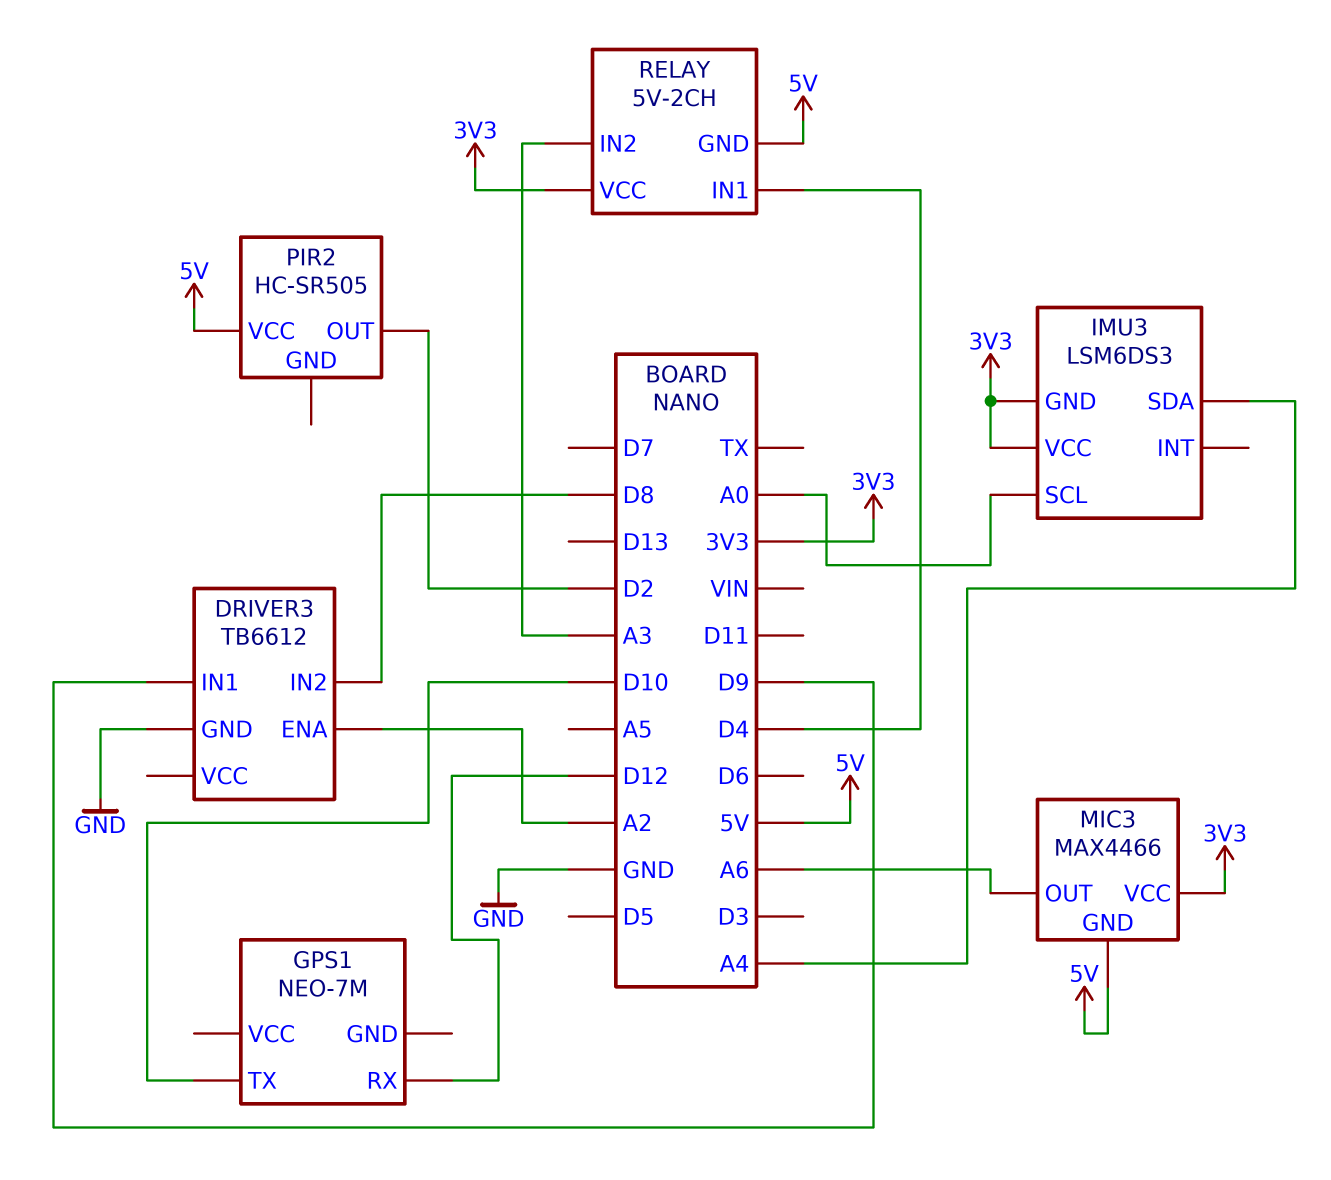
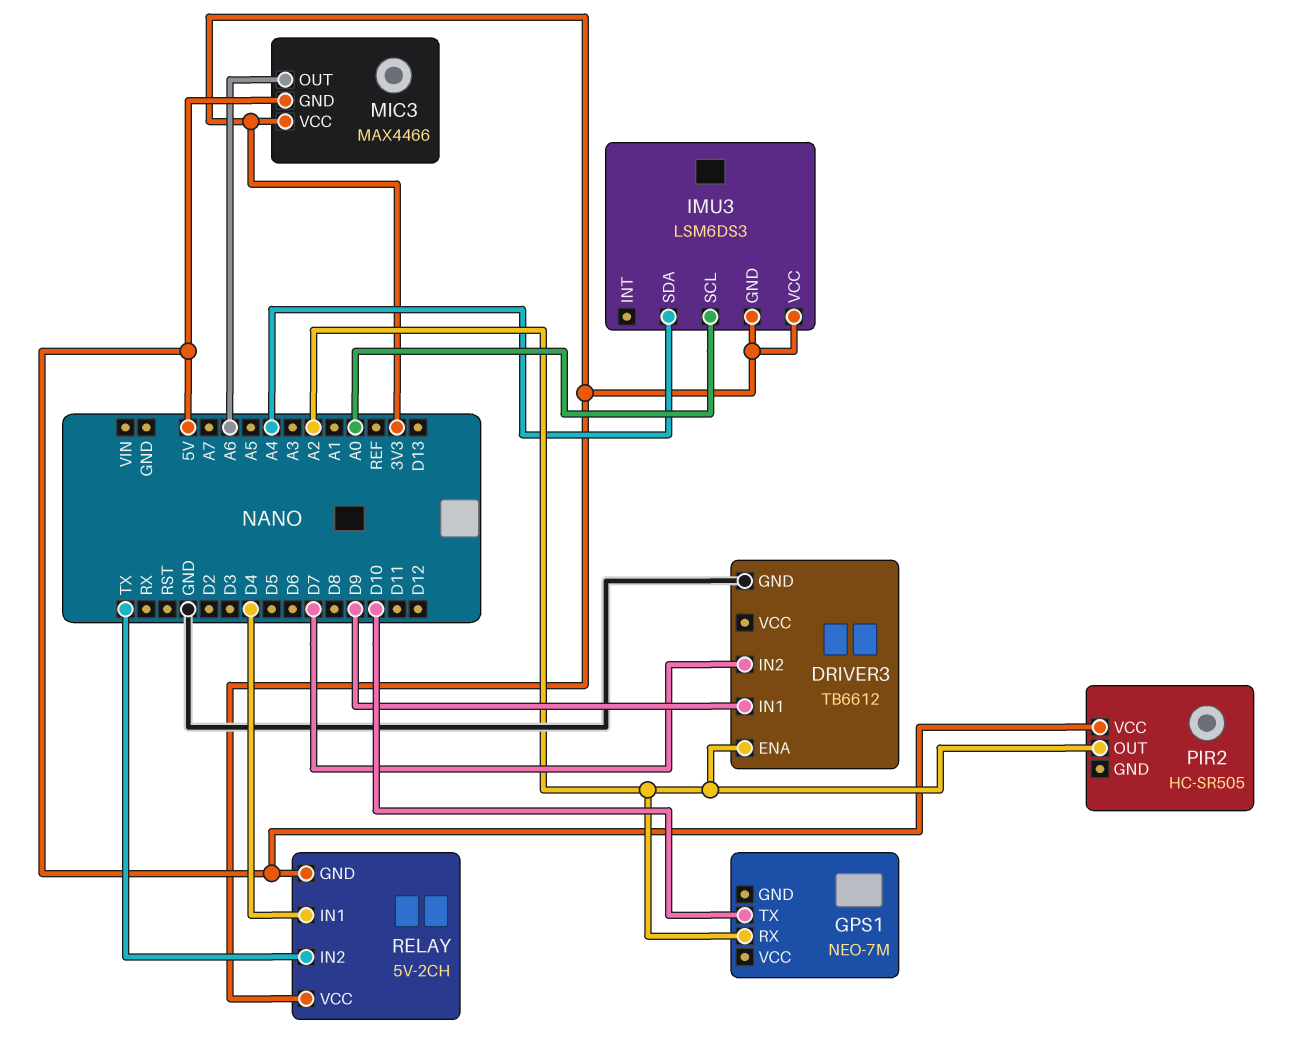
DRIVER3 pin IN2: D8 -> D7
GPS1 pin RX: D12 -> A2
PIR2 pin OUT: D2 -> A2
RELAY pin IN2: A3 -> TX

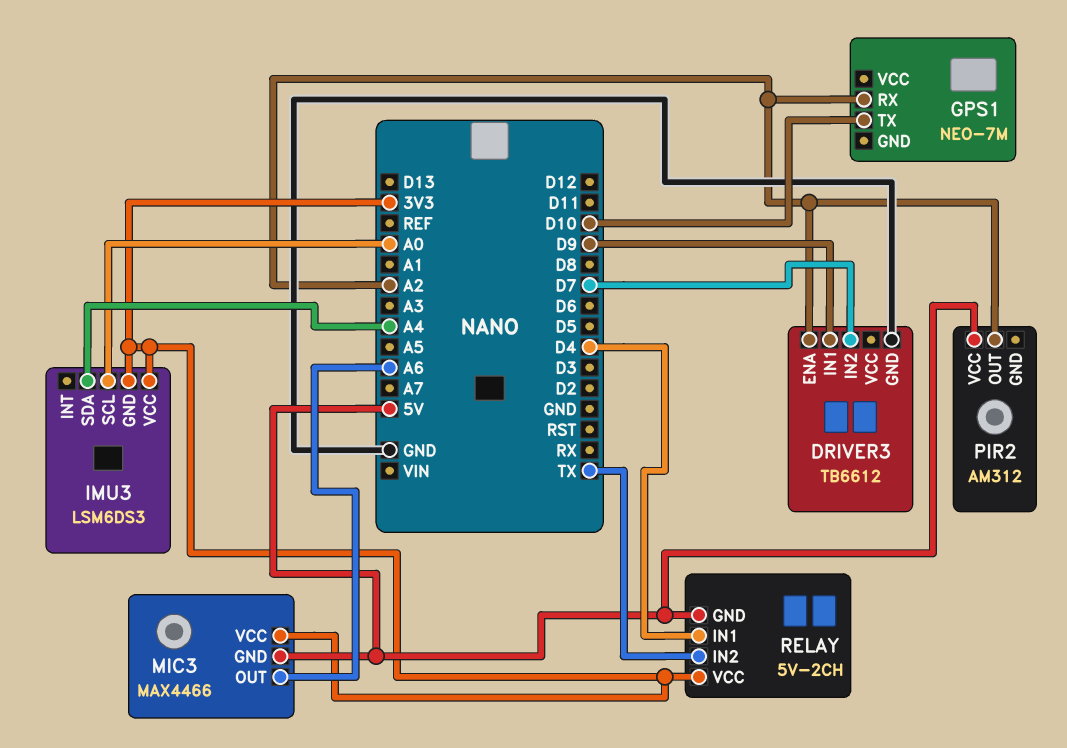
PIR2: HC-SR505 -> AM312

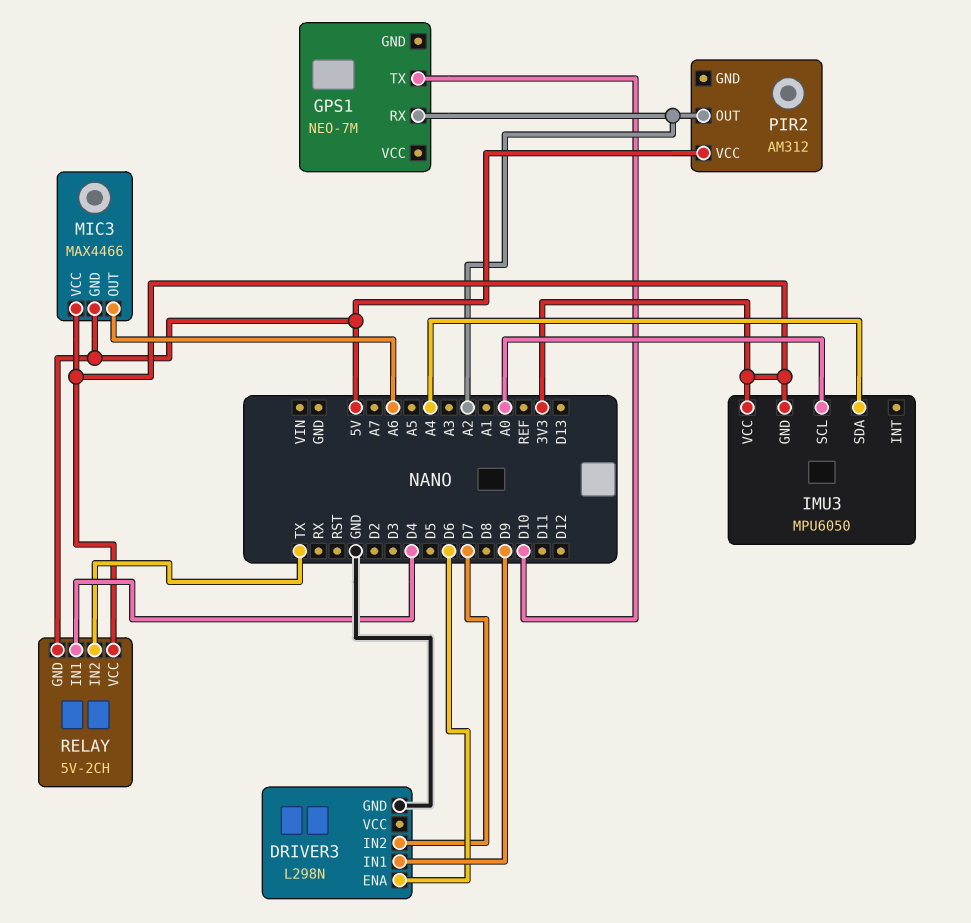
DRIVER3: TB6612 -> L298N
DRIVER3 pin ENA: A2 -> D6
IMU3: LSM6DS3 -> MPU6050

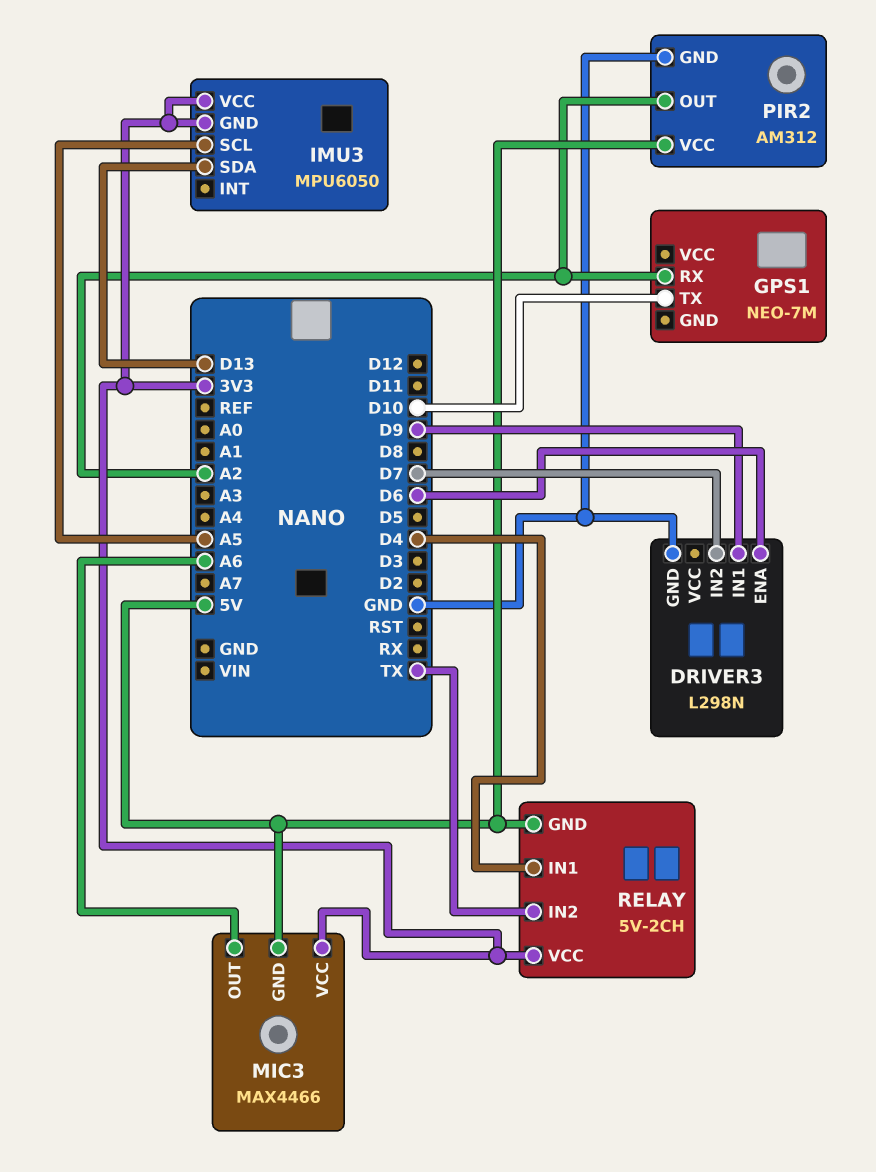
IMU3 pin SCL: A0 -> A5
IMU3 pin SDA: A4 -> D13
PIR2 pin GND: none -> GND

